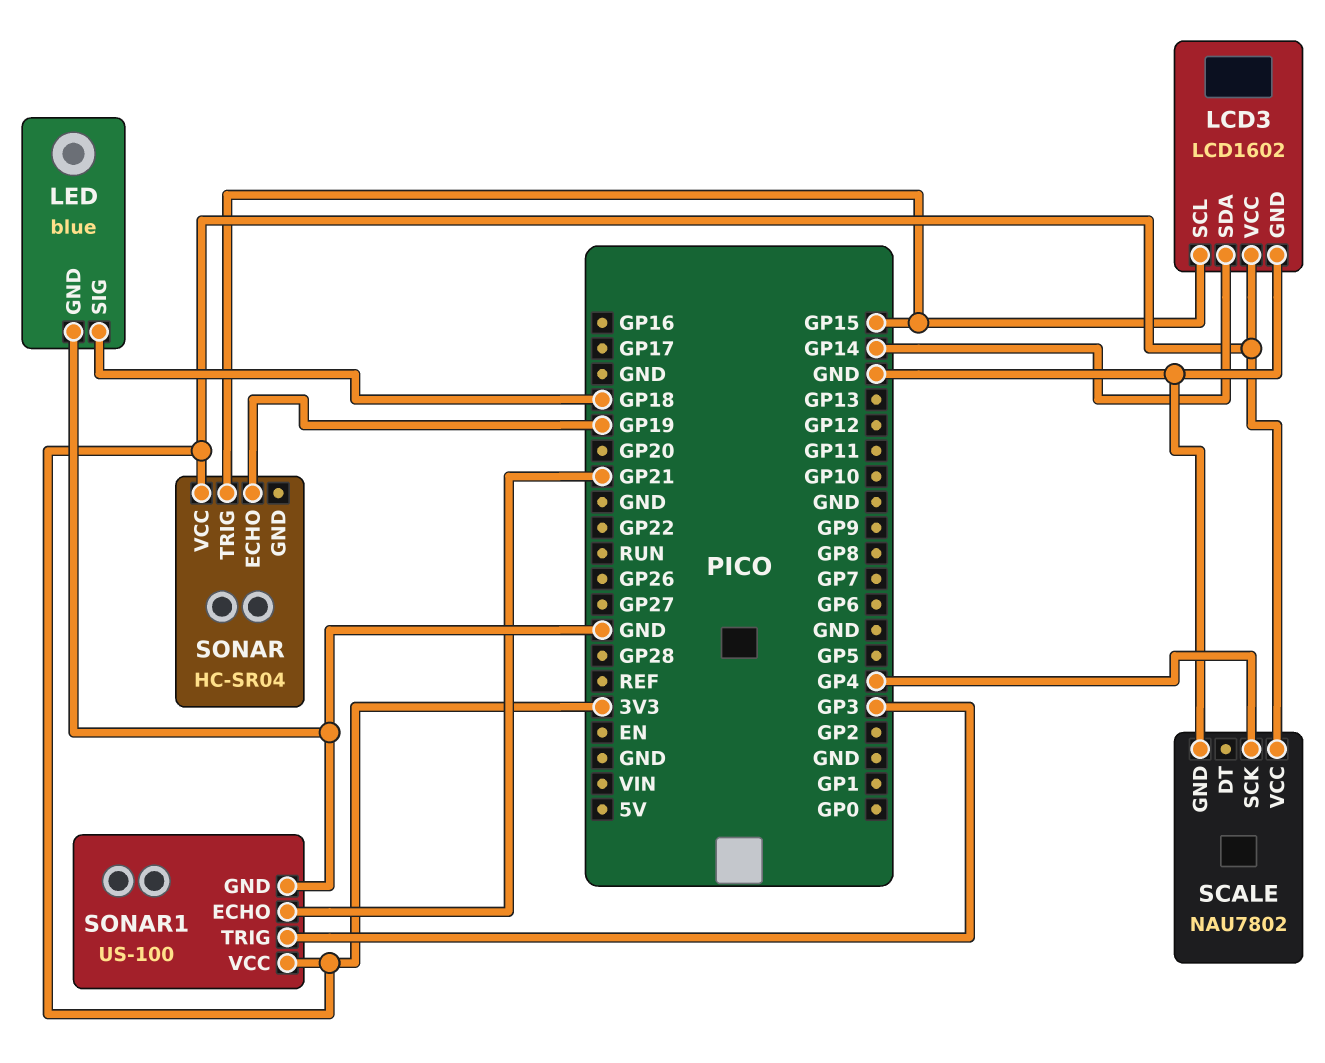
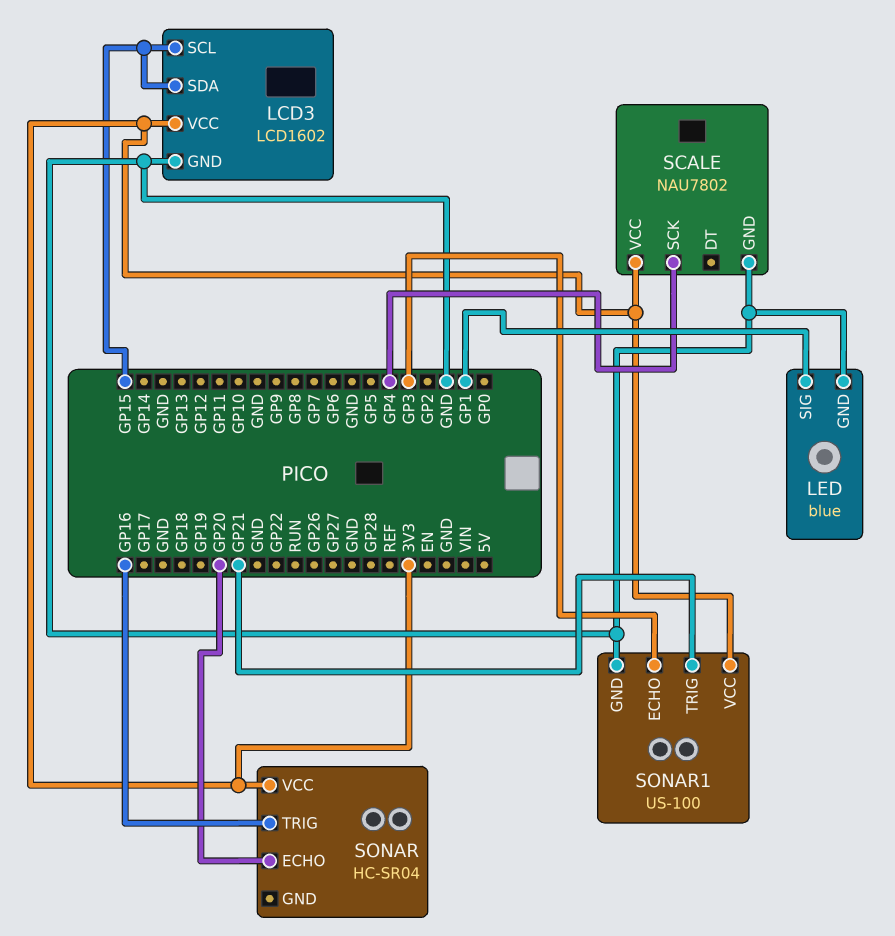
LCD3 pin SDA: GP14 -> GP15
LED pin SIG: GP18 -> GP1
SONAR pin ECHO: GP19 -> GP20
SONAR pin TRIG: GP15 -> GP16
SONAR1 pin ECHO: GP21 -> GP3
SONAR1 pin TRIG: GP3 -> GP21

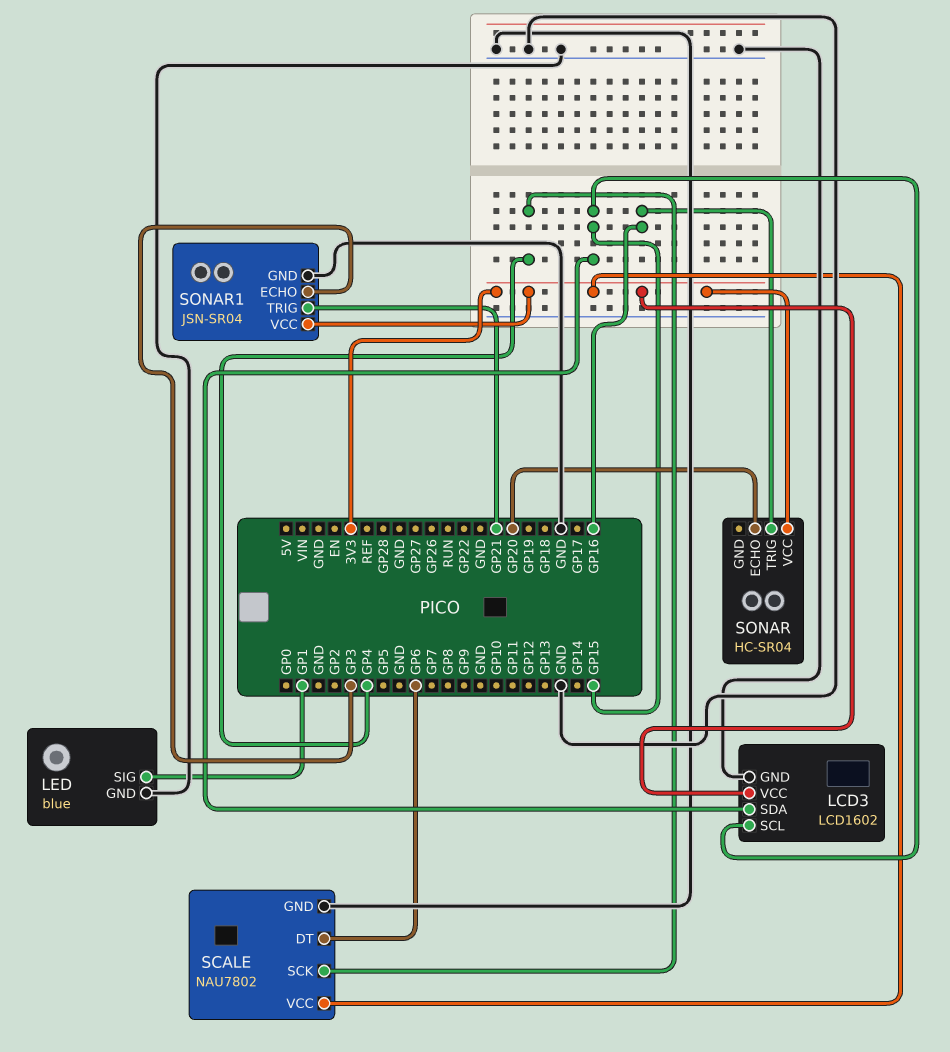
SCALE pin DT: none -> GP6
SONAR1: US-100 -> JSN-SR04

